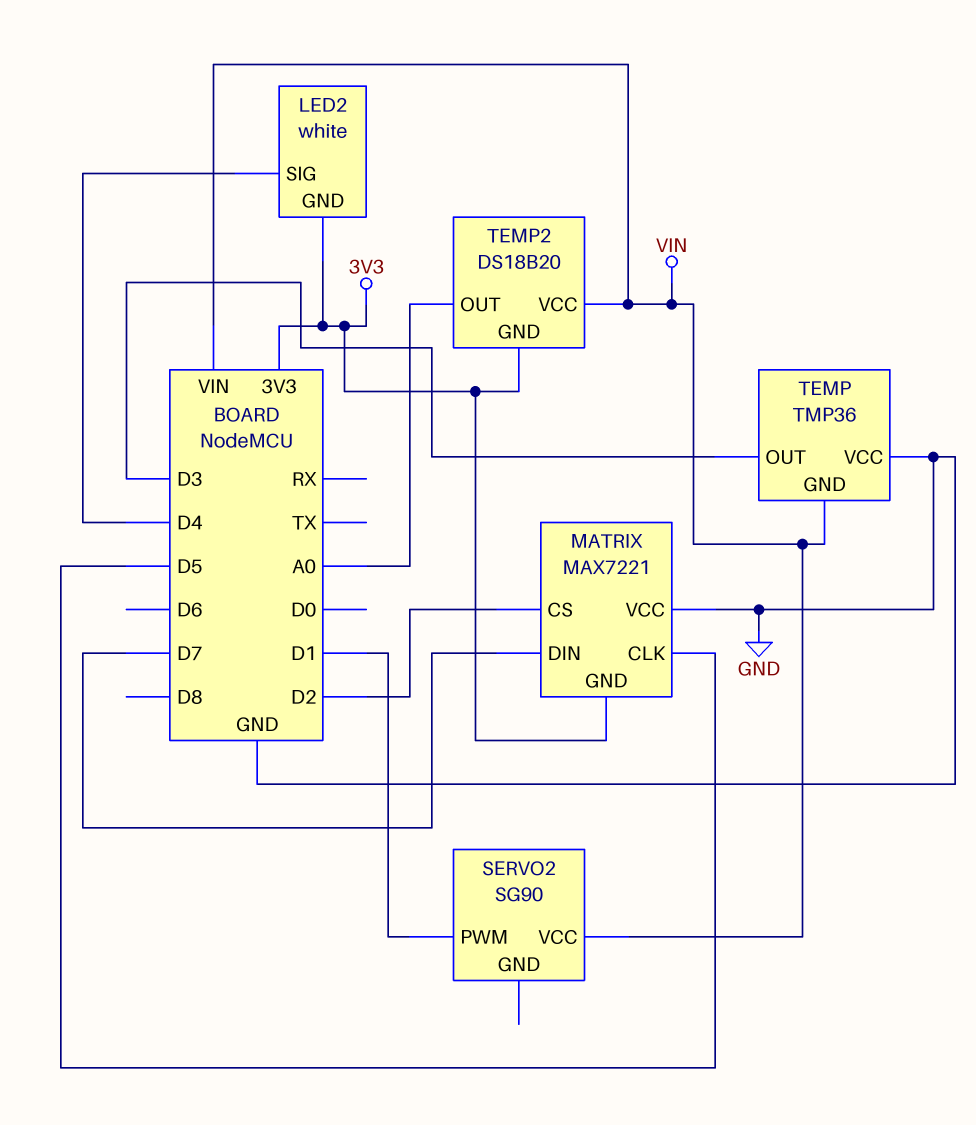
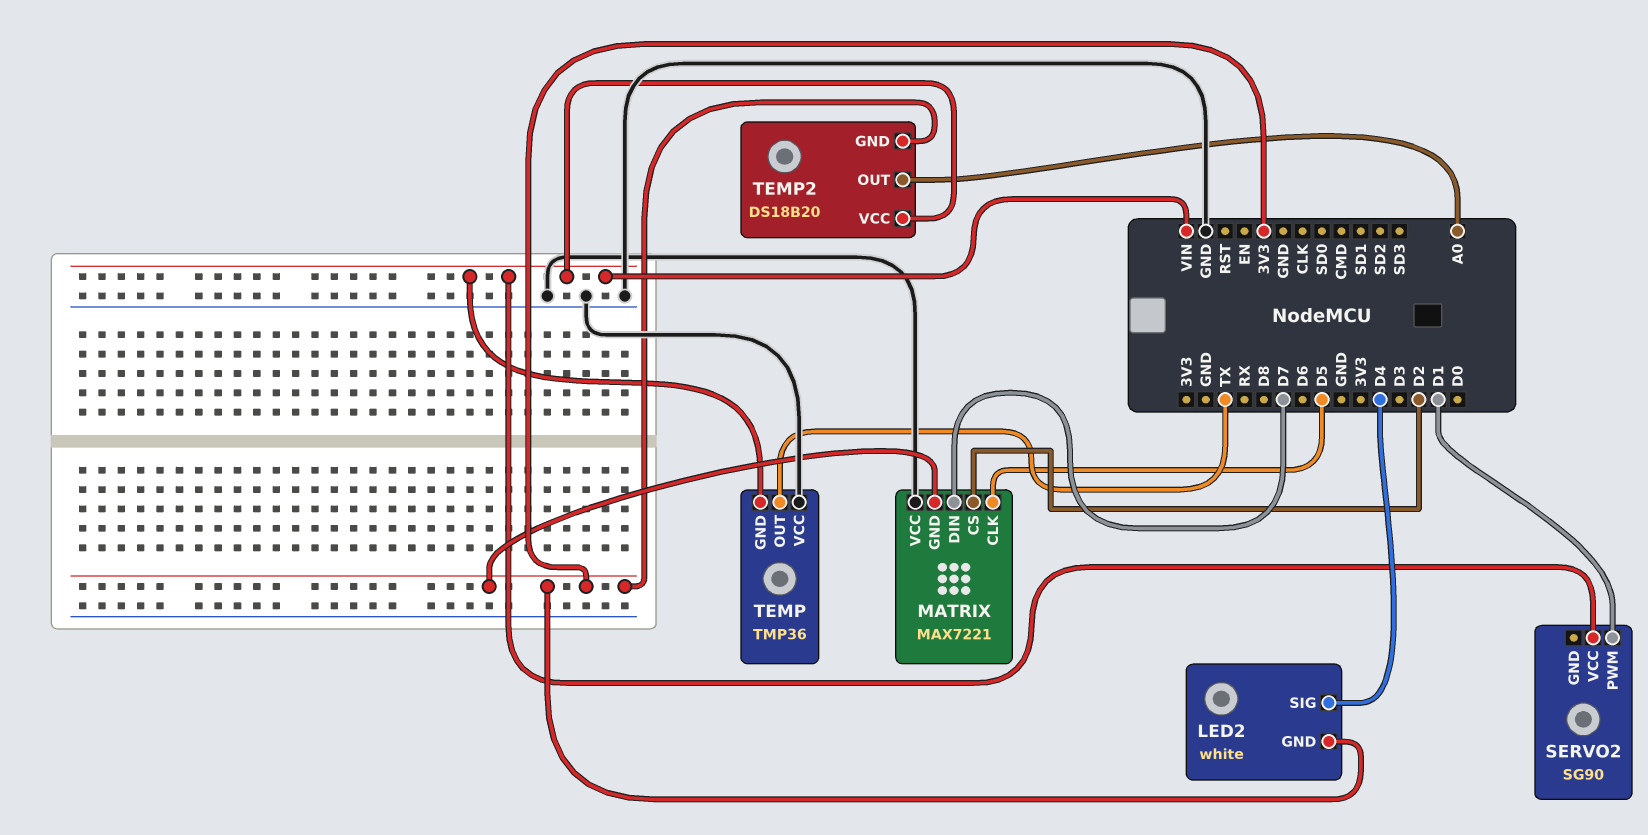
TEMP pin OUT: D3 -> TX

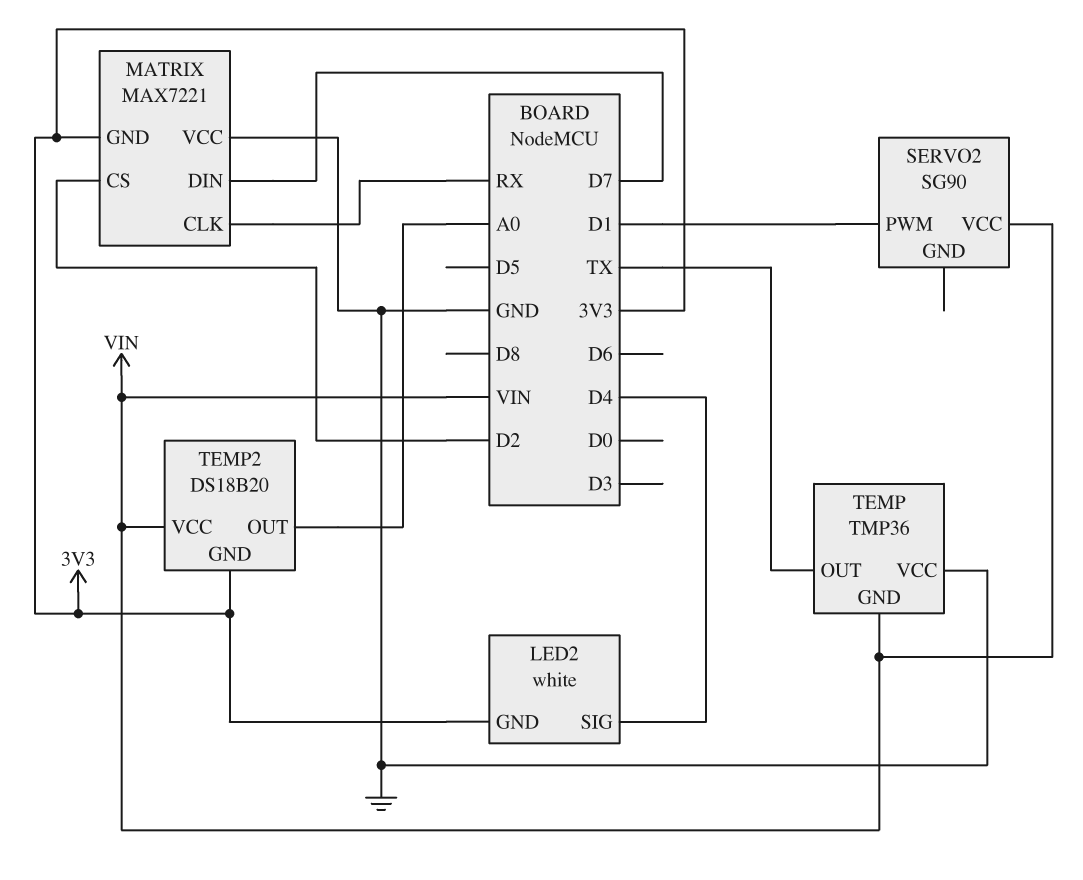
MATRIX pin CLK: D5 -> RX

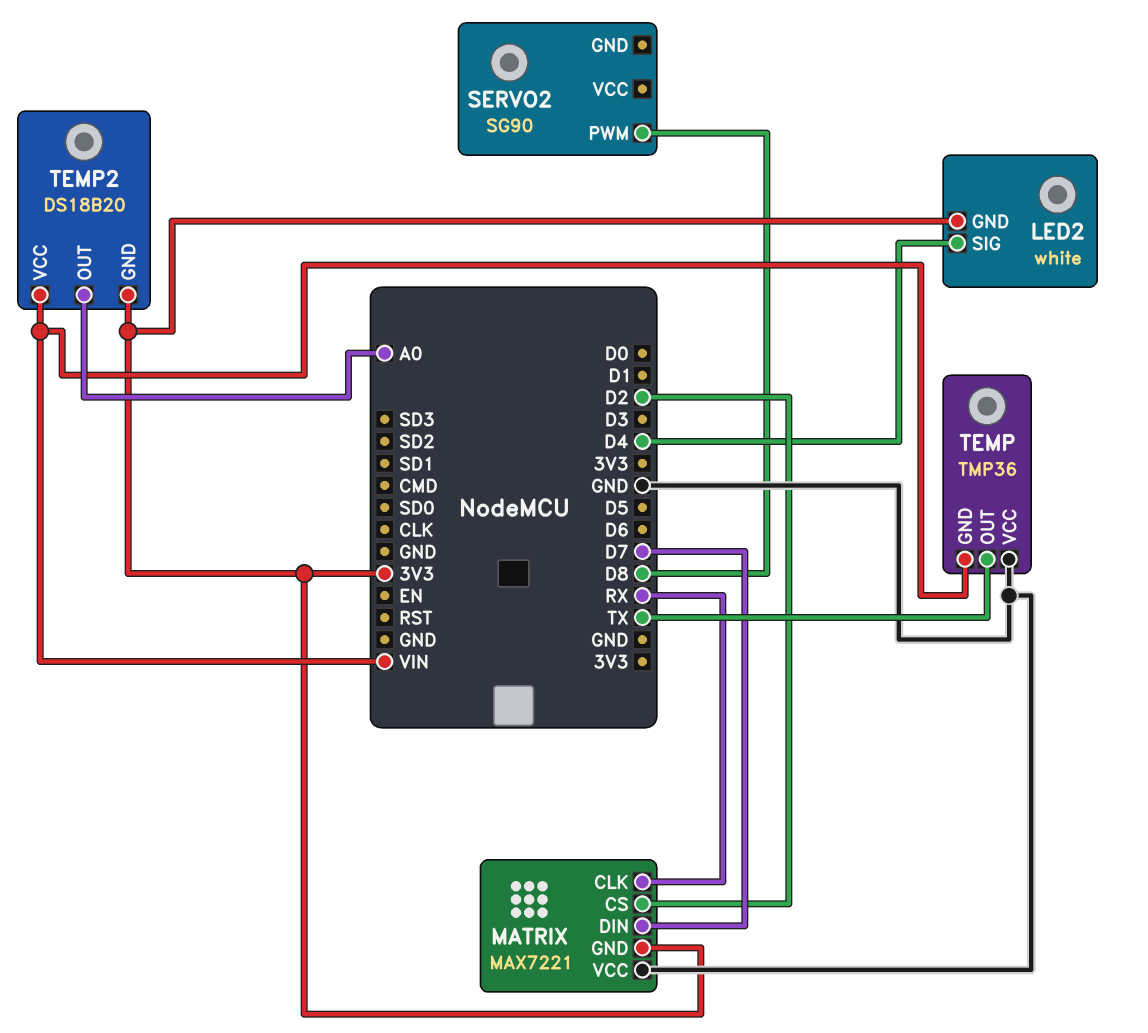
SERVO2 pin PWM: D1 -> D8
SERVO2 pin VCC: VIN -> none

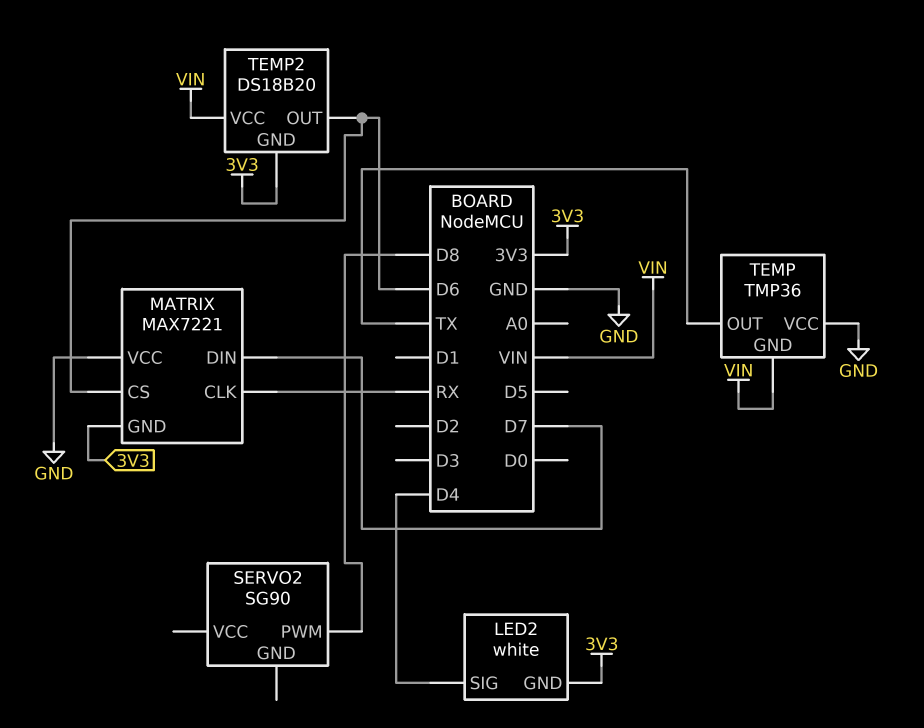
MATRIX pin CS: D2 -> D6
TEMP2 pin OUT: A0 -> D6

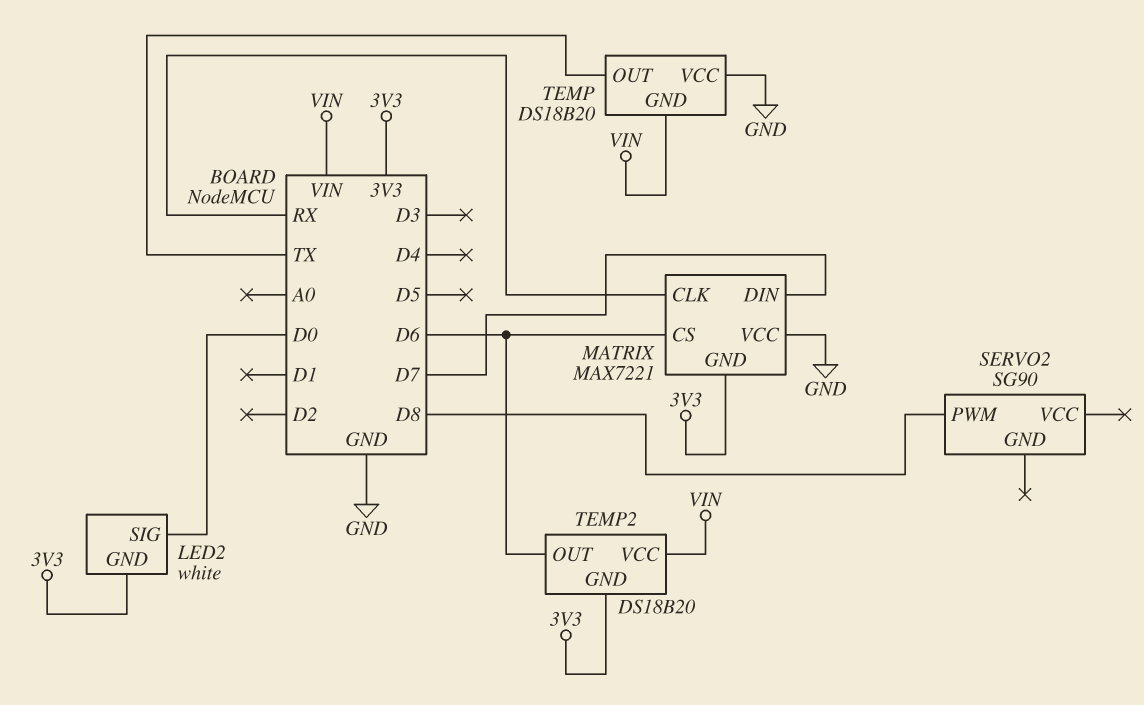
LED2 pin SIG: D4 -> D0
TEMP: TMP36 -> DS18B20

